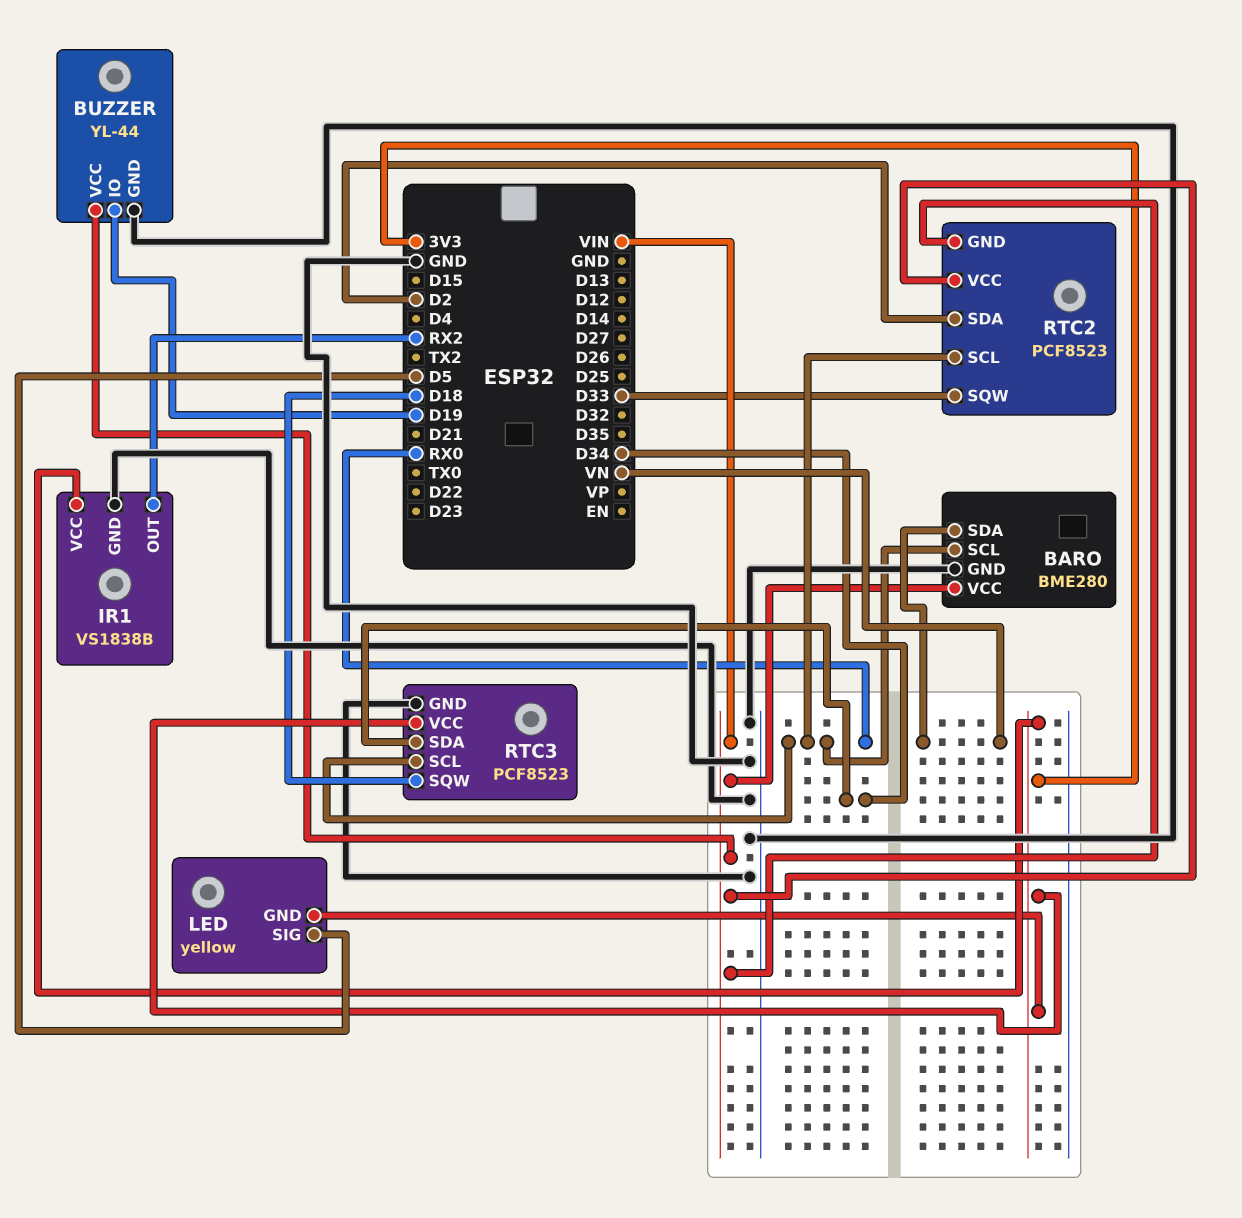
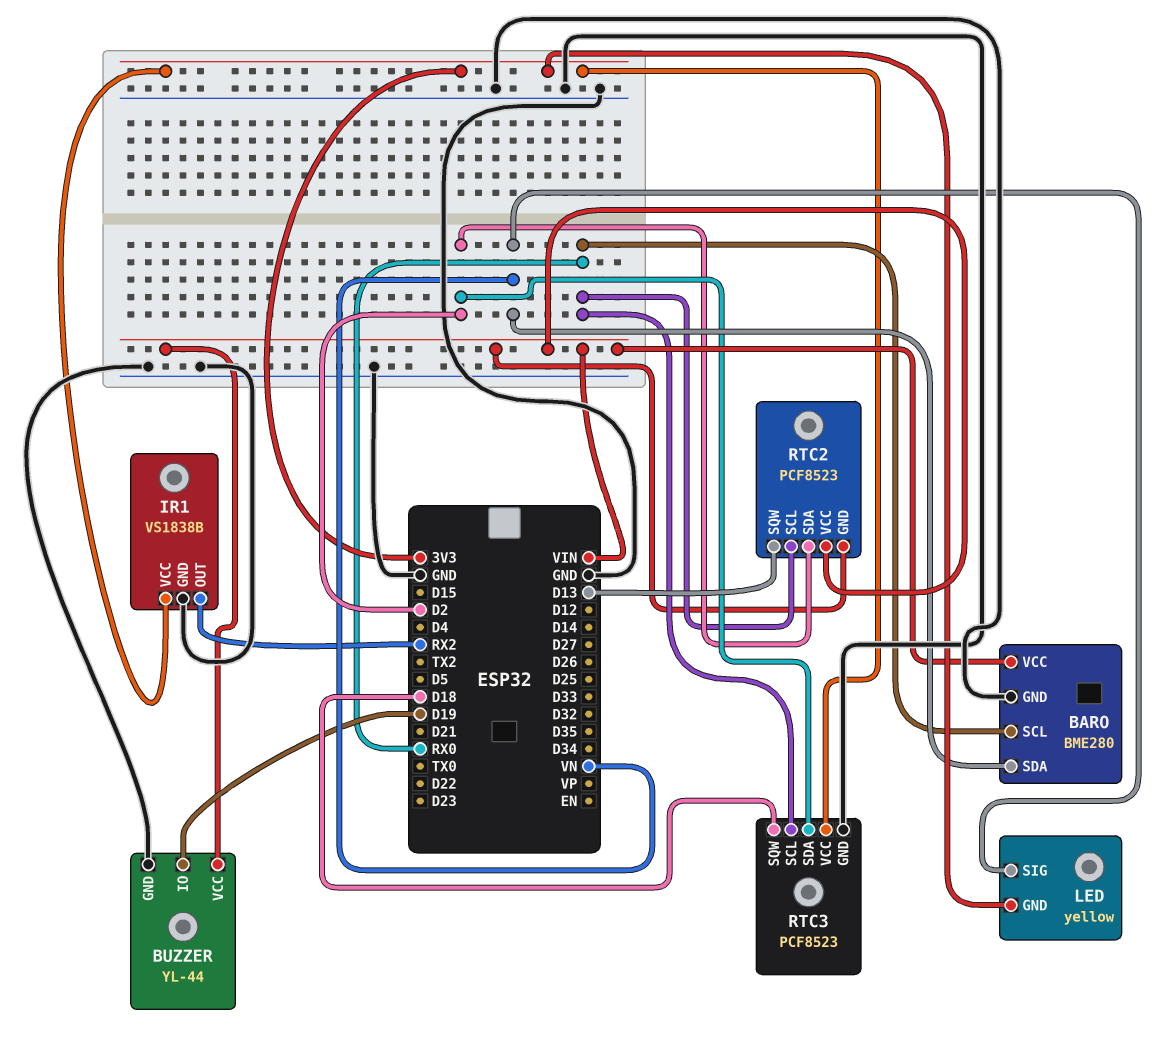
LED pin SIG: D5 -> VN
RTC2 pin SQW: D33 -> D13
RTC3 pin SDA: D34 -> D2

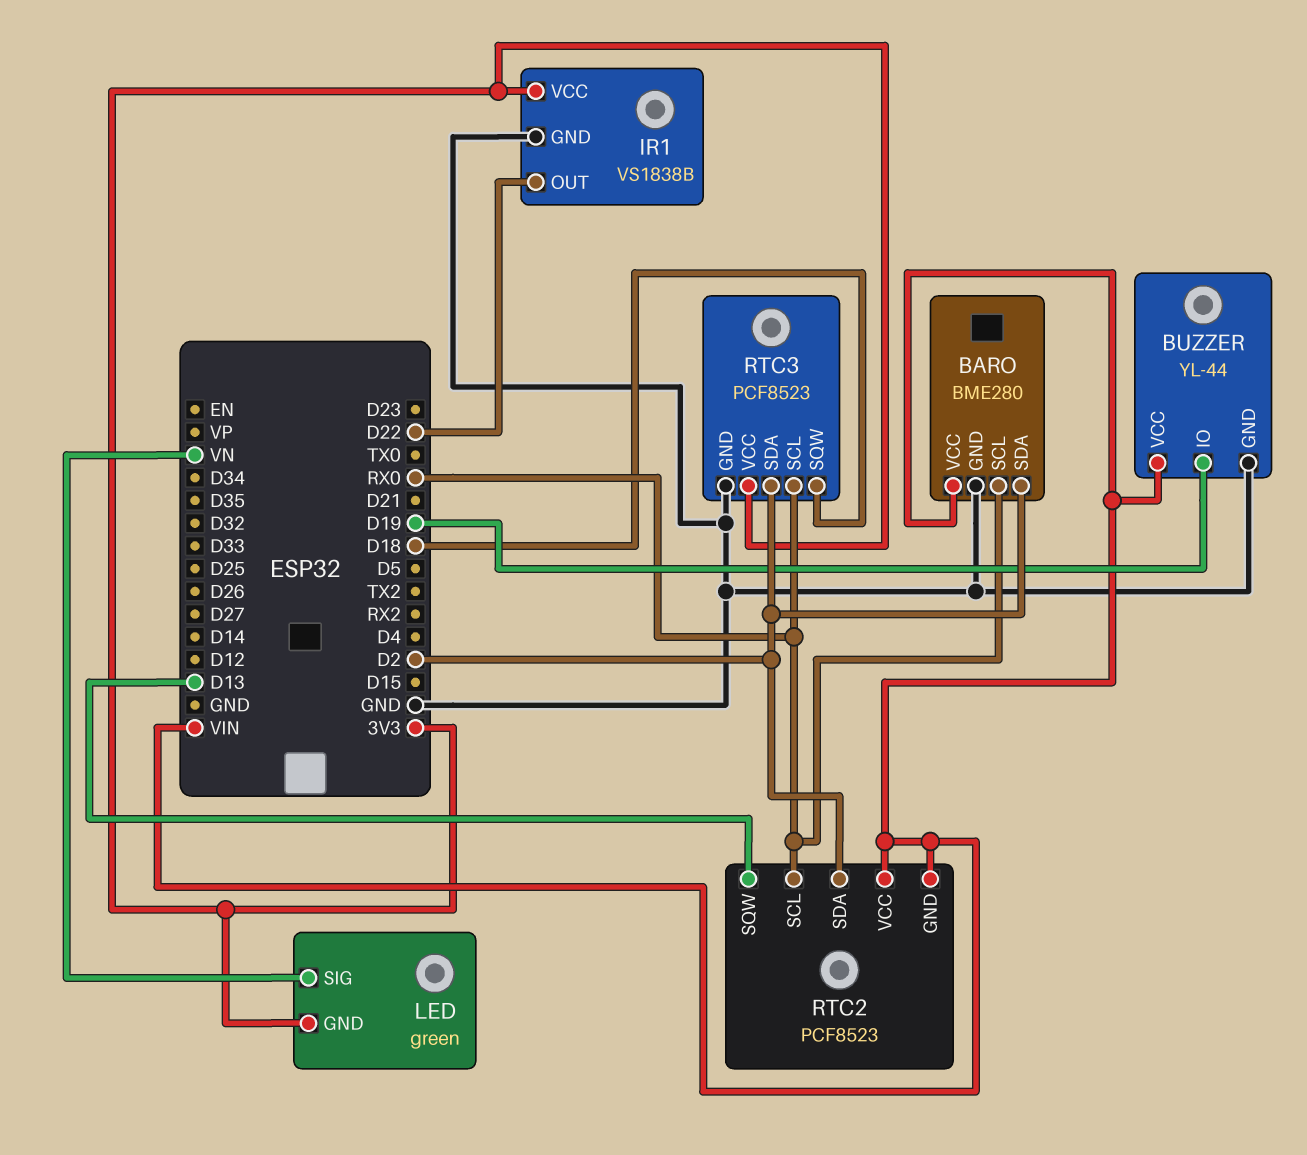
BARO pin SDA: VN -> D2
IR1 pin OUT: RX2 -> D22
LED: yellow -> green

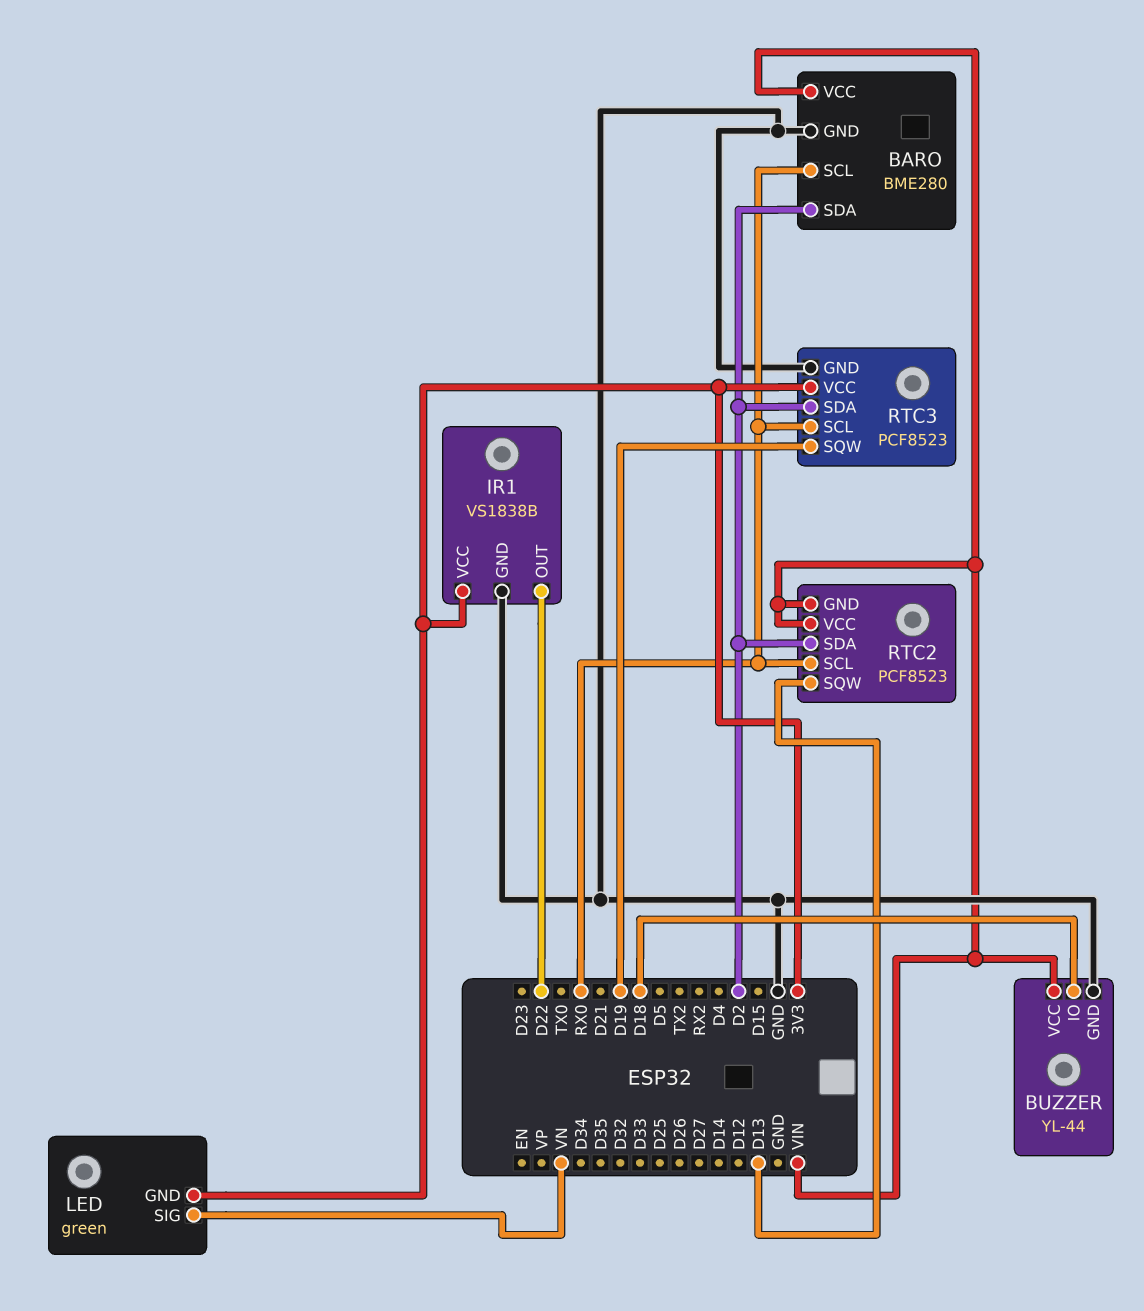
BUZZER pin IO: D19 -> D18
RTC3 pin SQW: D18 -> D19

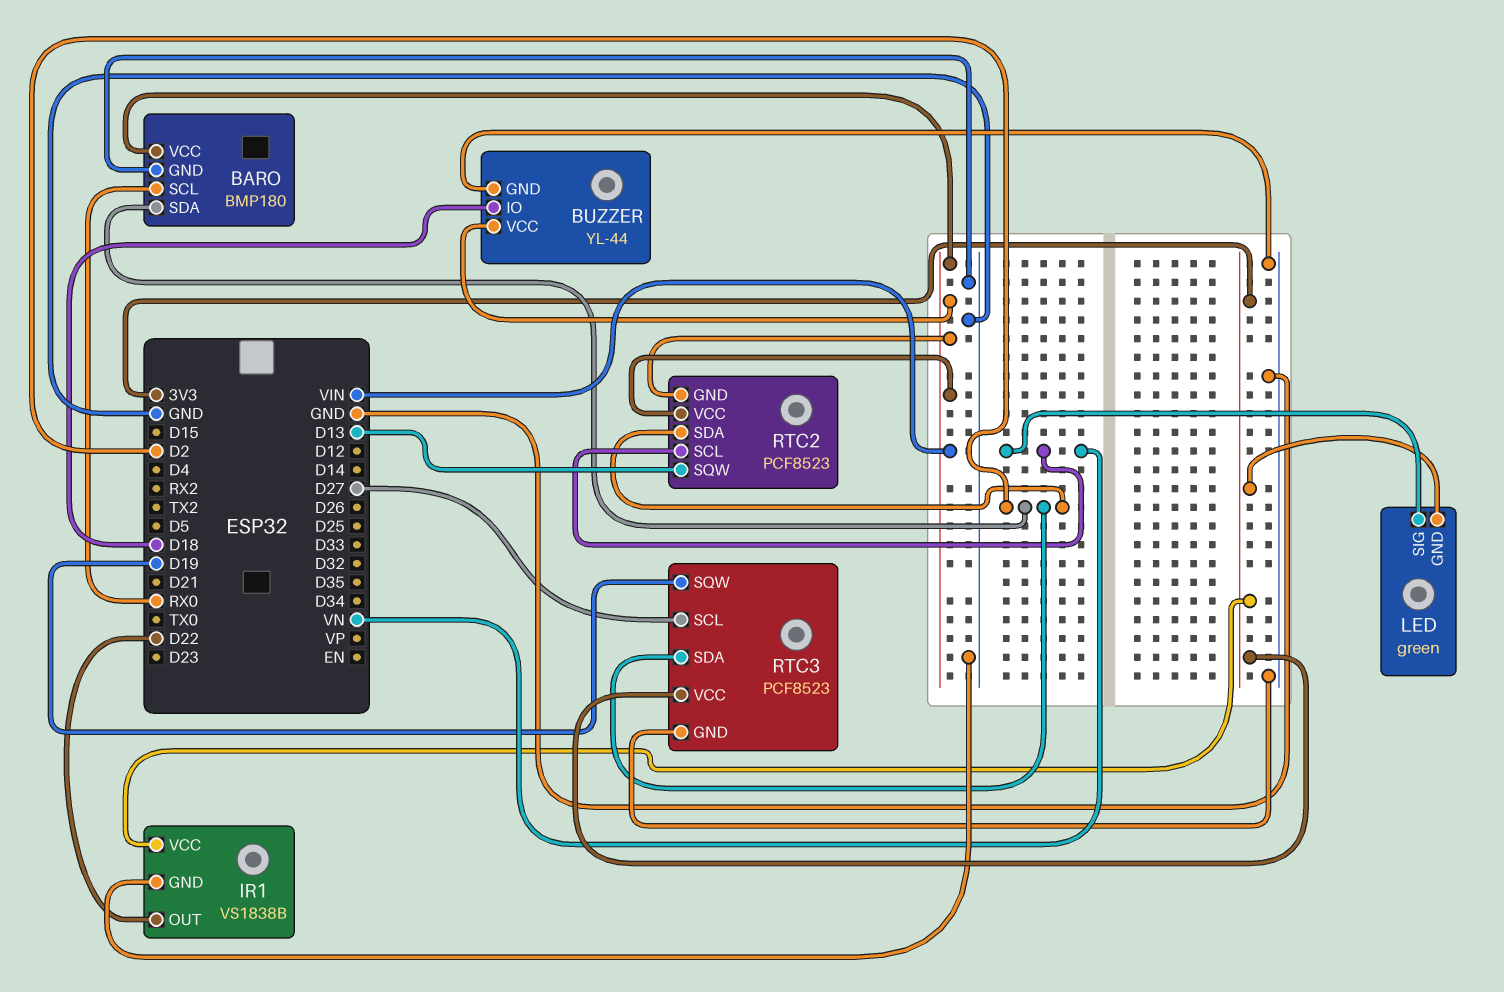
BARO: BME280 -> BMP180
RTC2 pin SCL: RX0 -> VN
RTC3 pin SCL: RX0 -> D27

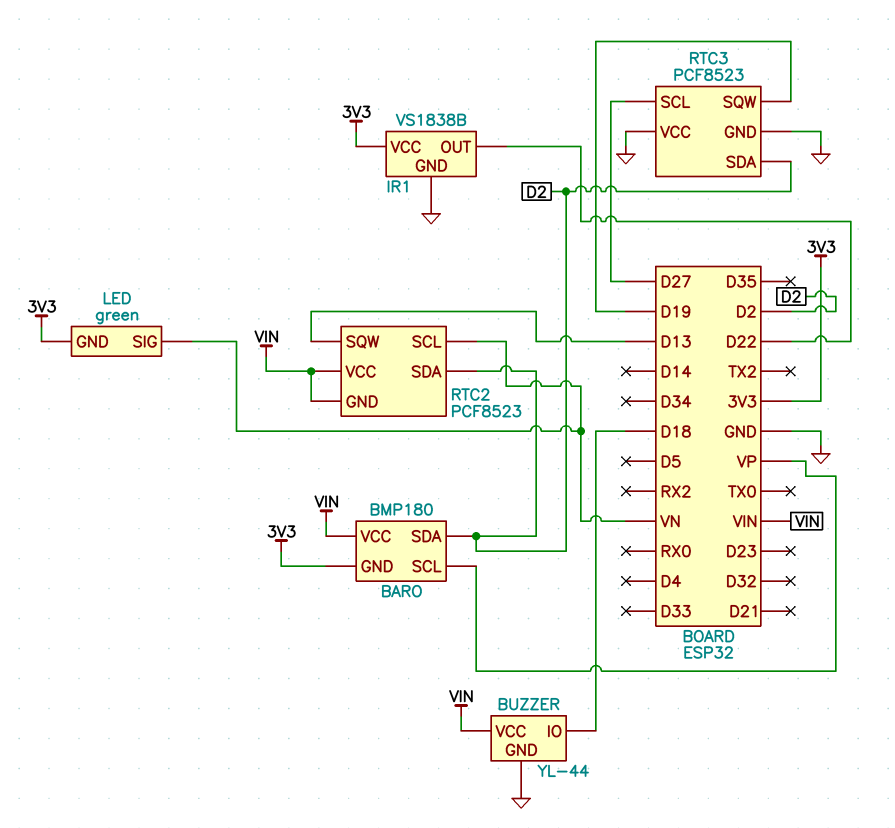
BARO pin GND: GND -> 3V3
BARO pin SCL: RX0 -> VP
RTC3 pin VCC: 3V3 -> GND

